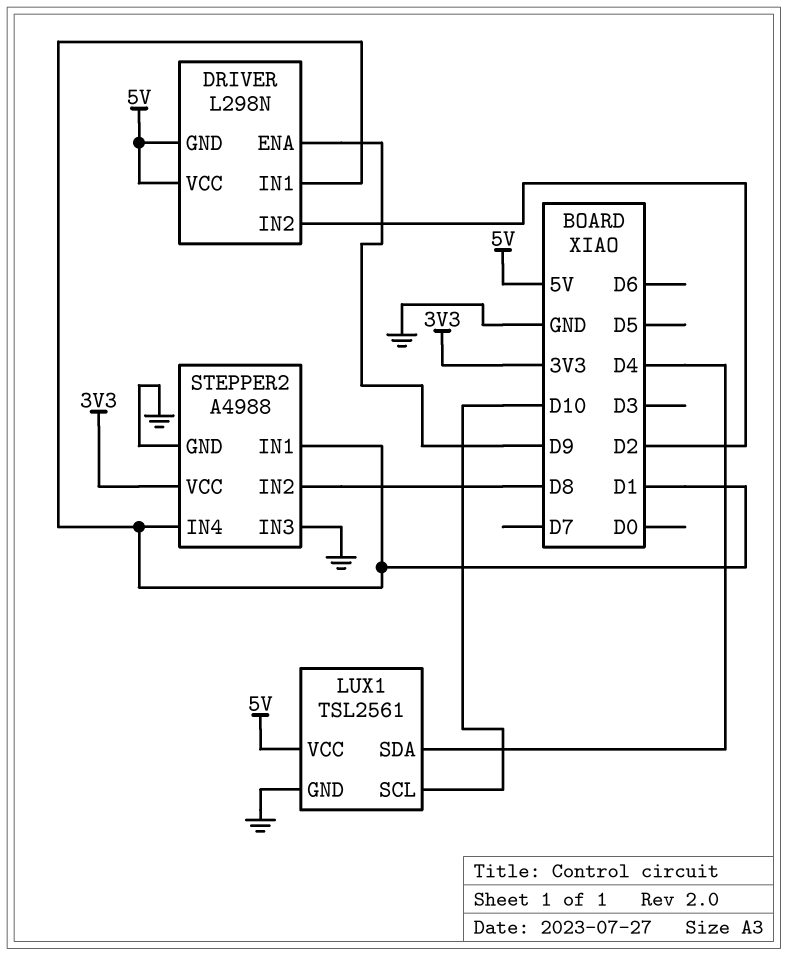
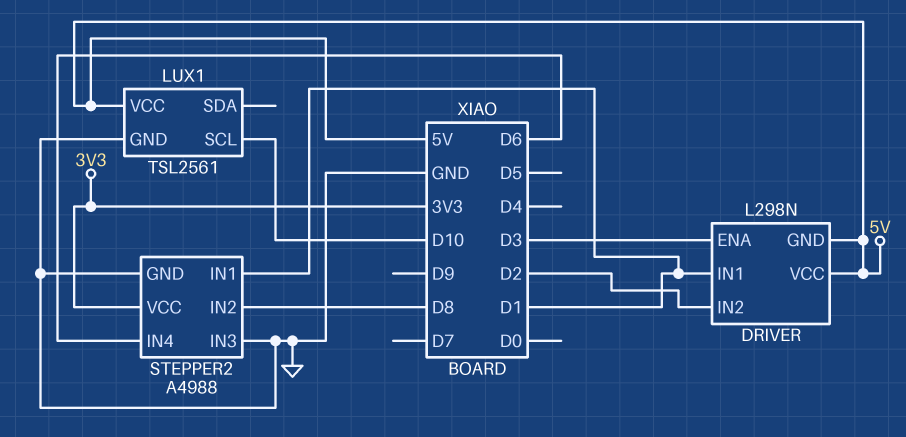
DRIVER pin ENA: D9 -> D3
LUX1 pin SDA: D4 -> none
STEPPER2 pin IN4: D1 -> D6

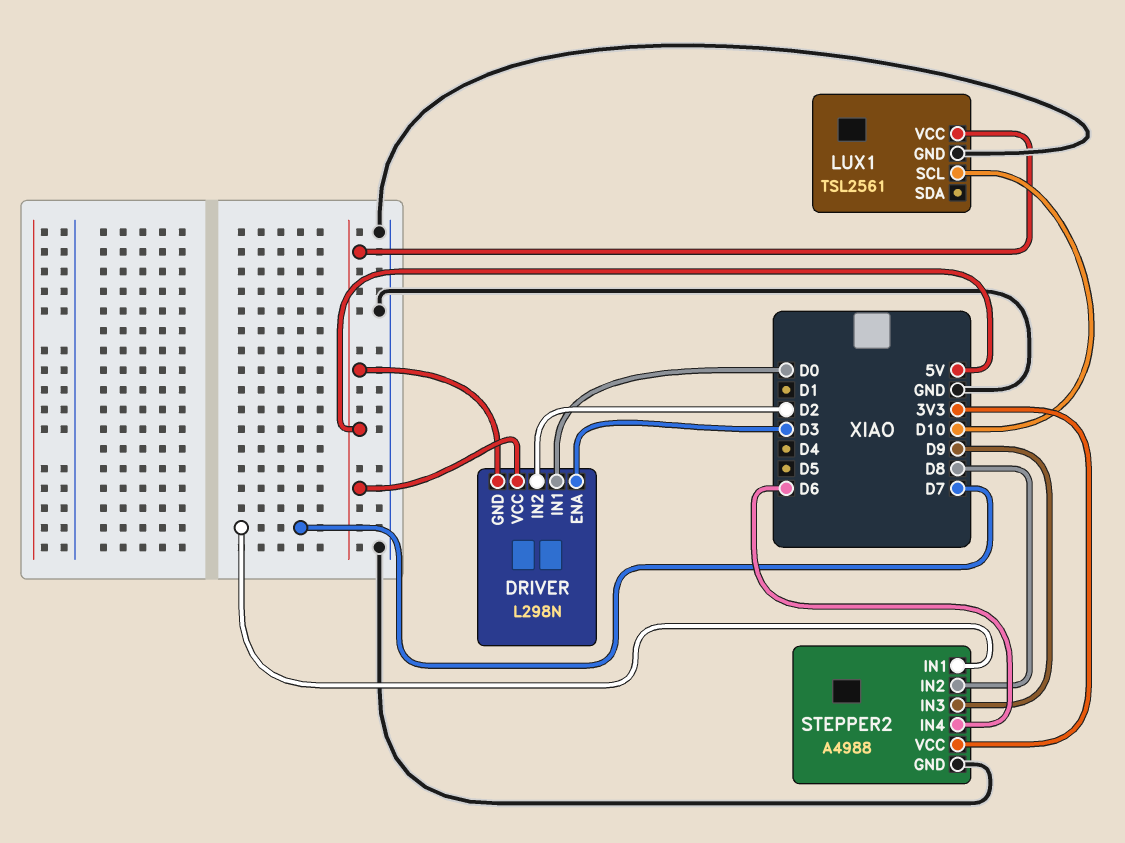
DRIVER pin IN1: D1 -> D0
STEPPER2 pin IN1: D1 -> D7
STEPPER2 pin IN3: GND -> D9

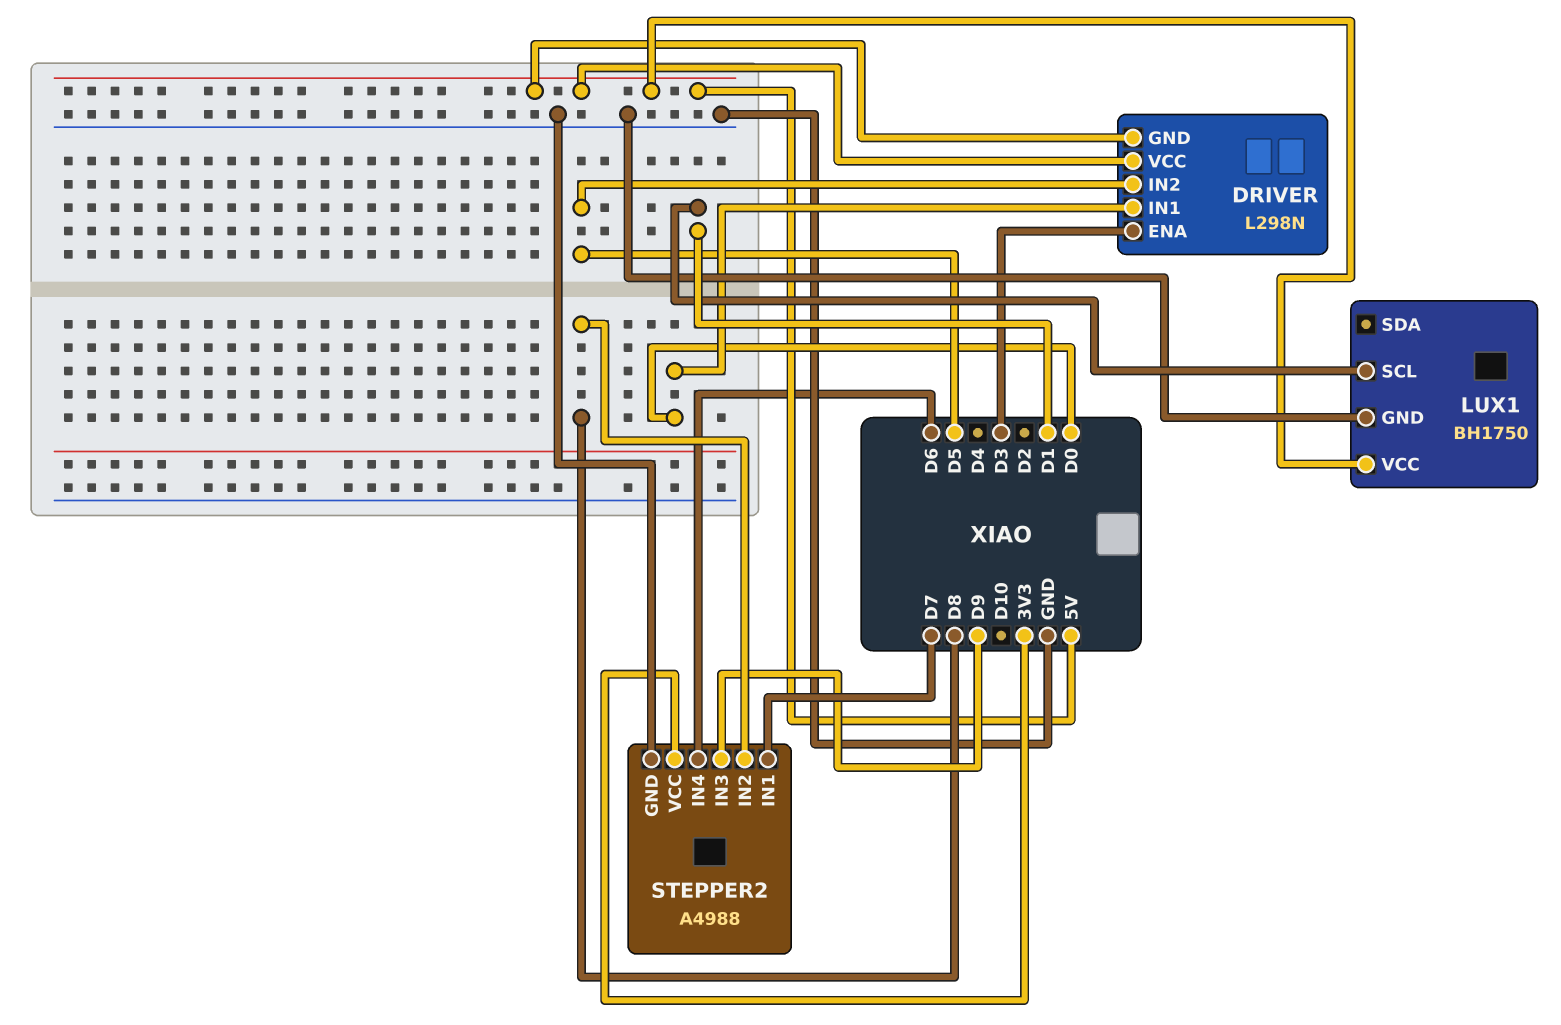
DRIVER pin IN2: D2 -> D5
LUX1: TSL2561 -> BH1750
LUX1 pin SCL: D10 -> D1

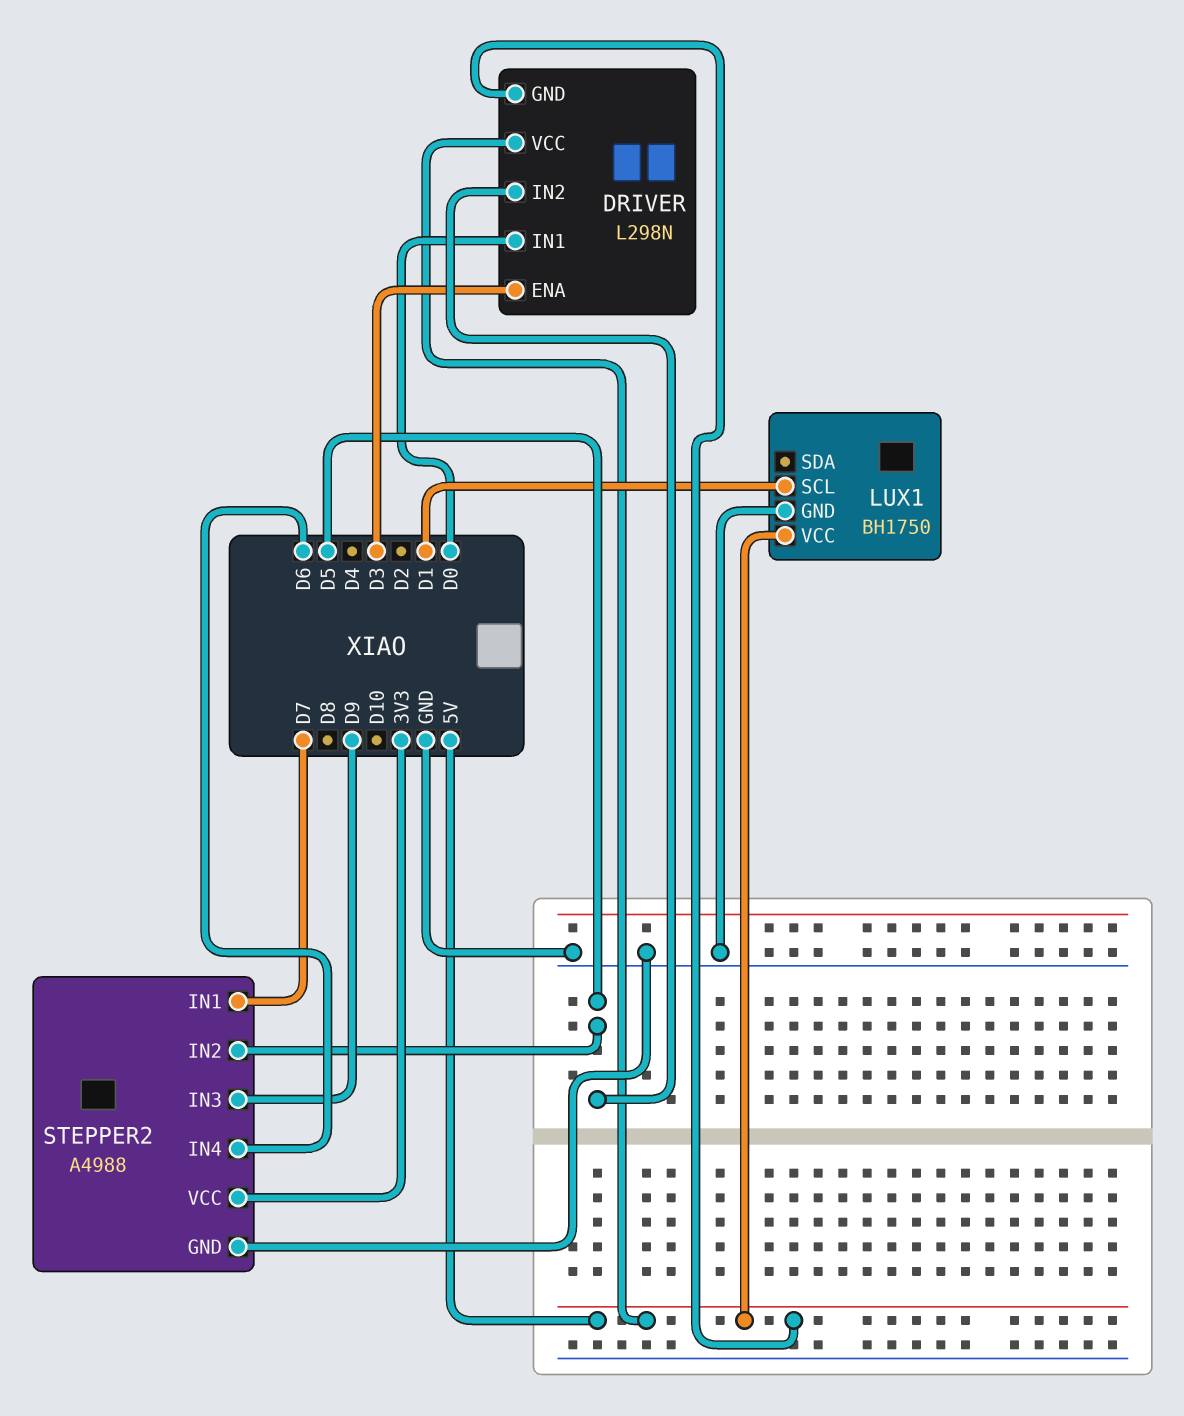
STEPPER2 pin IN2: D8 -> D5

